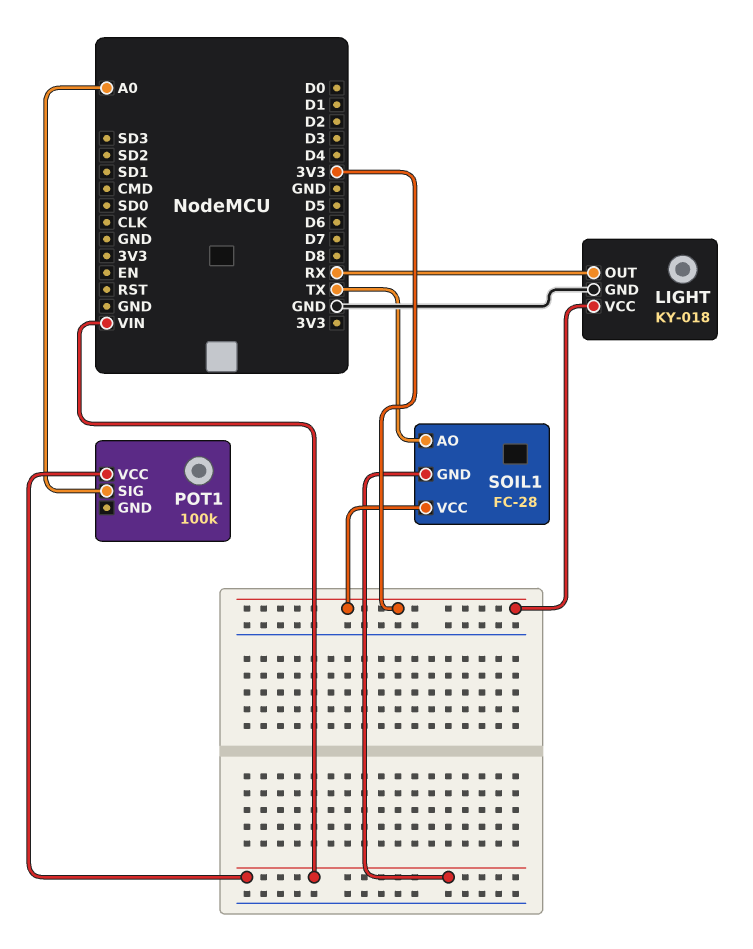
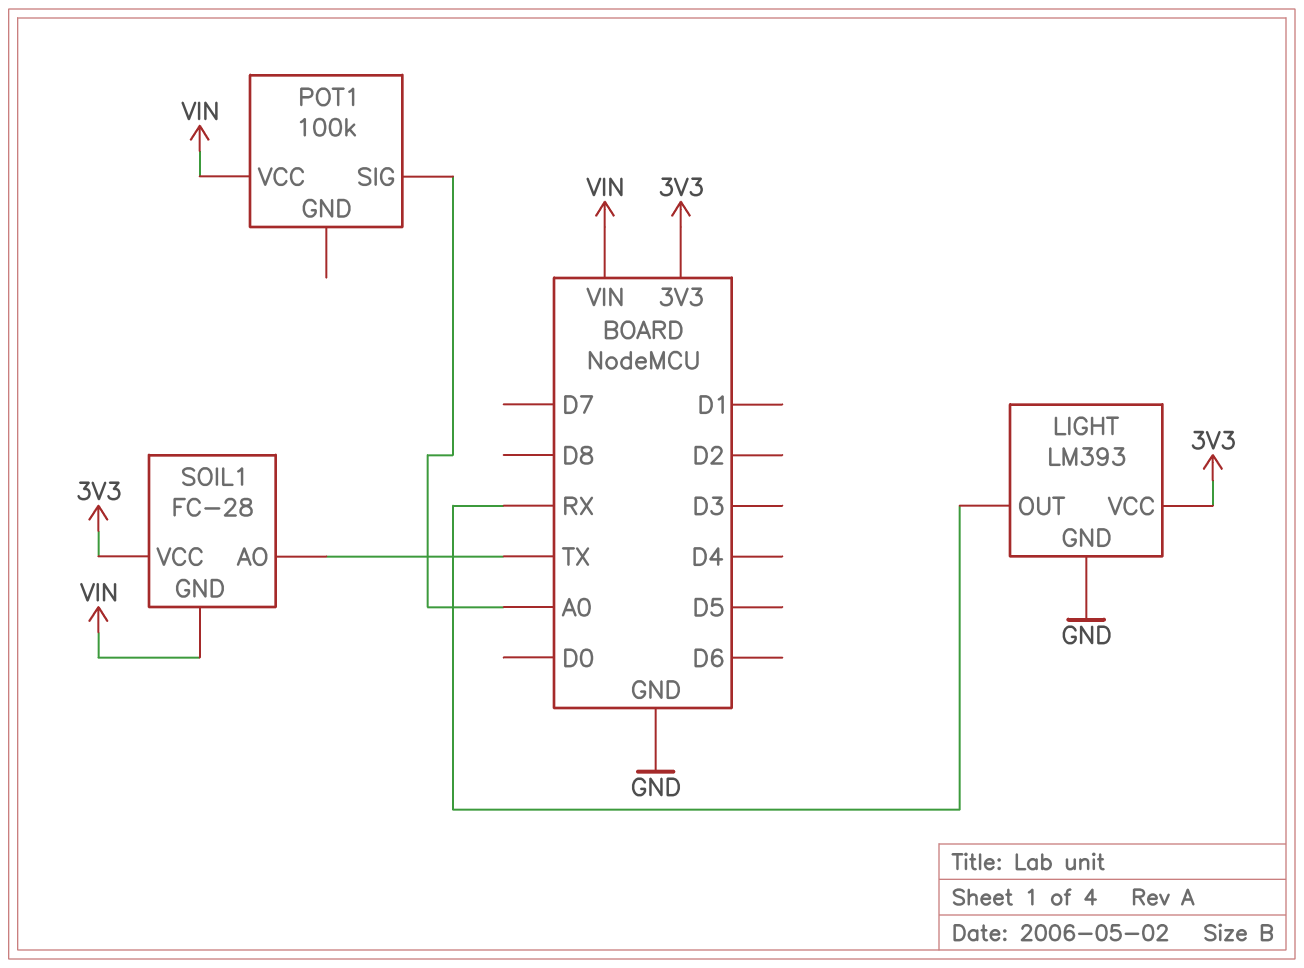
LIGHT: KY-018 -> LM393

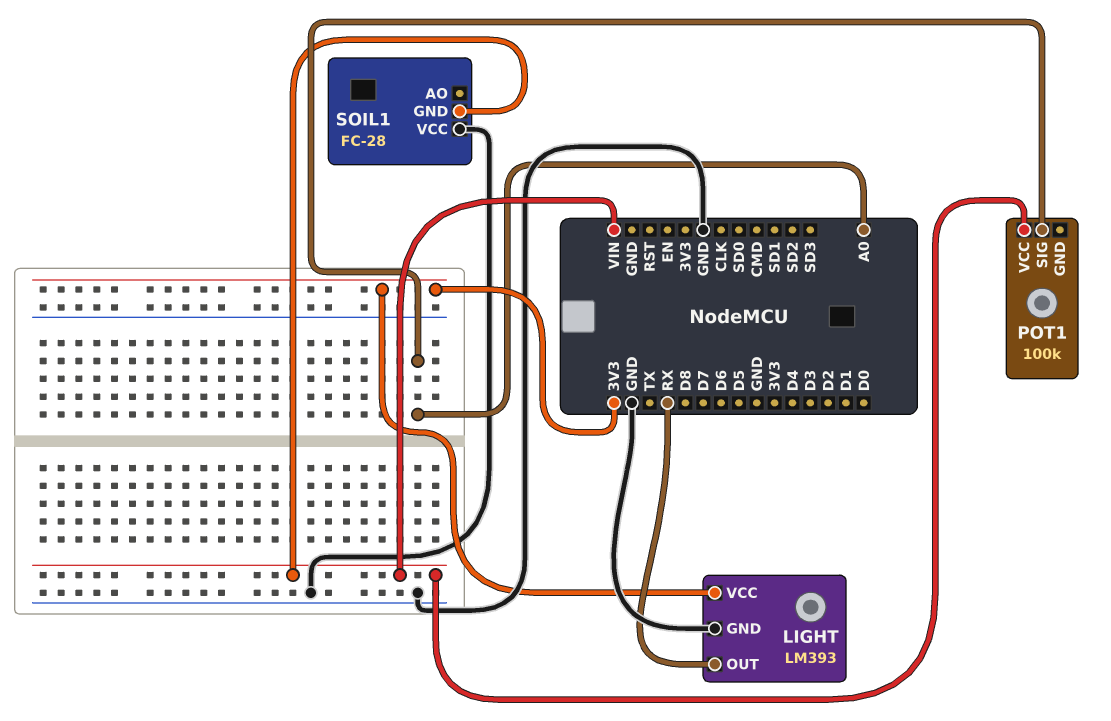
SOIL1 pin AO: TX -> none
SOIL1 pin VCC: 3V3 -> GND

